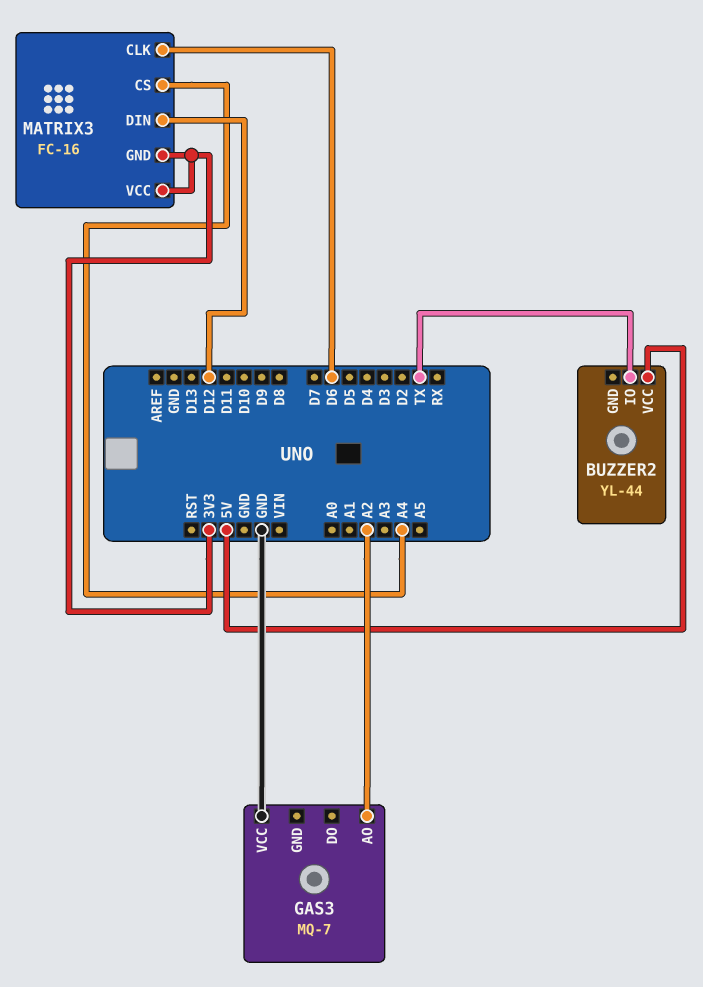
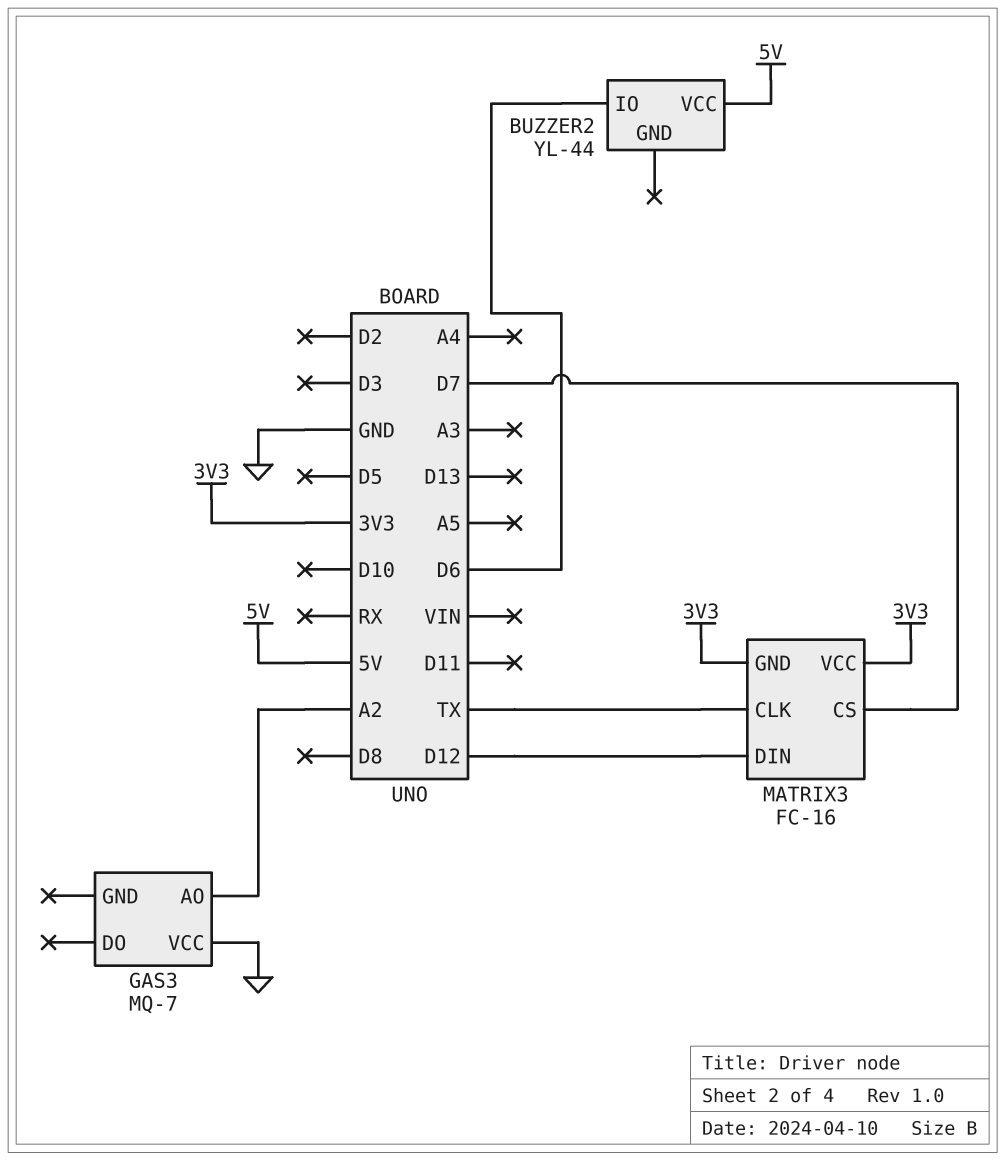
BUZZER2 pin IO: TX -> D6
MATRIX3 pin CLK: D6 -> TX
MATRIX3 pin CS: A4 -> D7

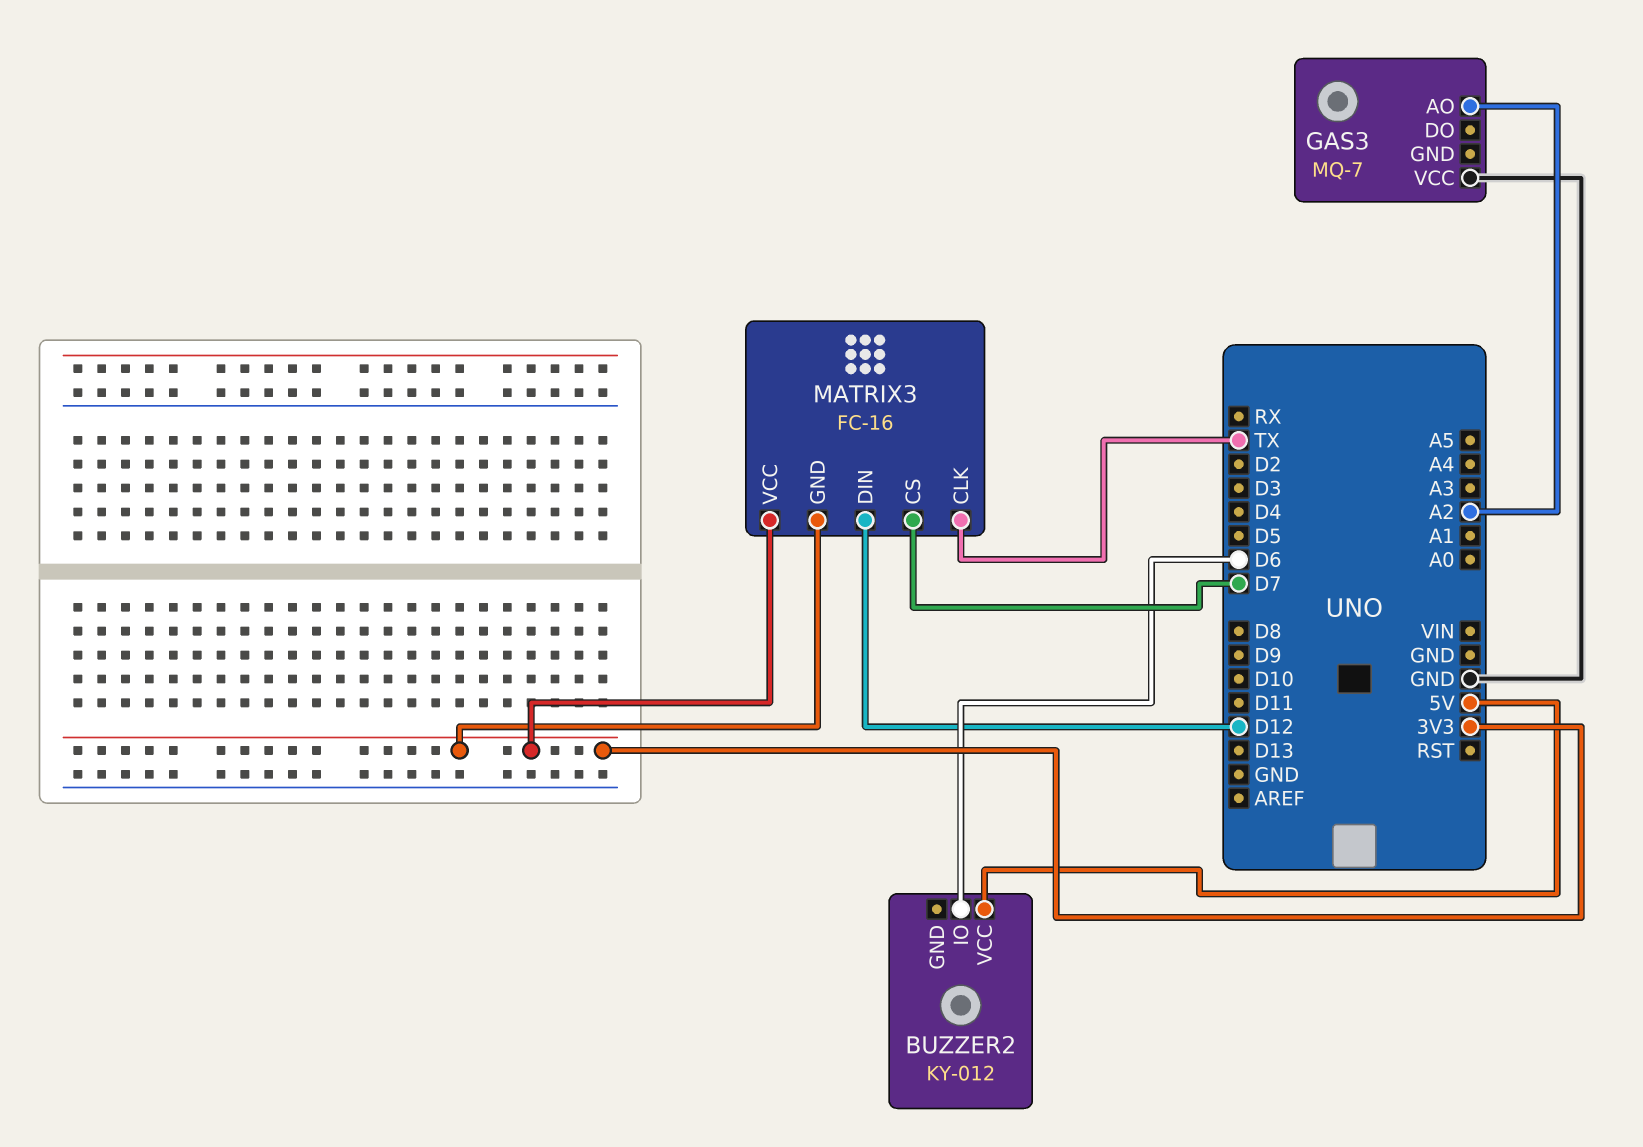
BUZZER2: YL-44 -> KY-012

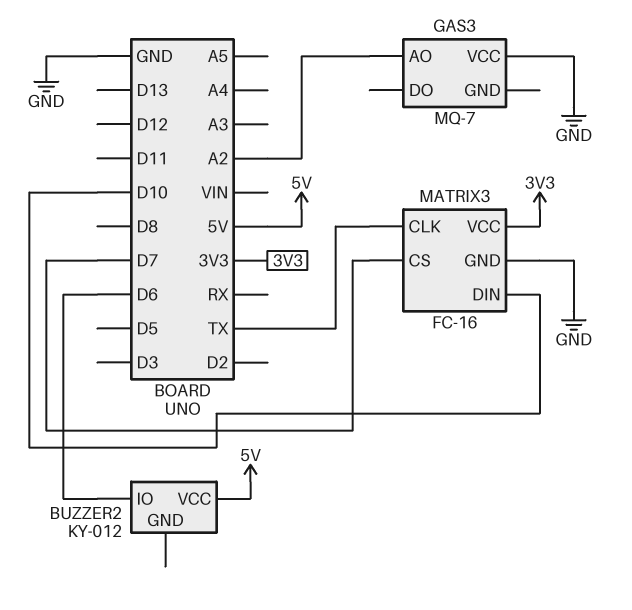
MATRIX3 pin DIN: D12 -> D10
MATRIX3 pin GND: 3V3 -> GND

